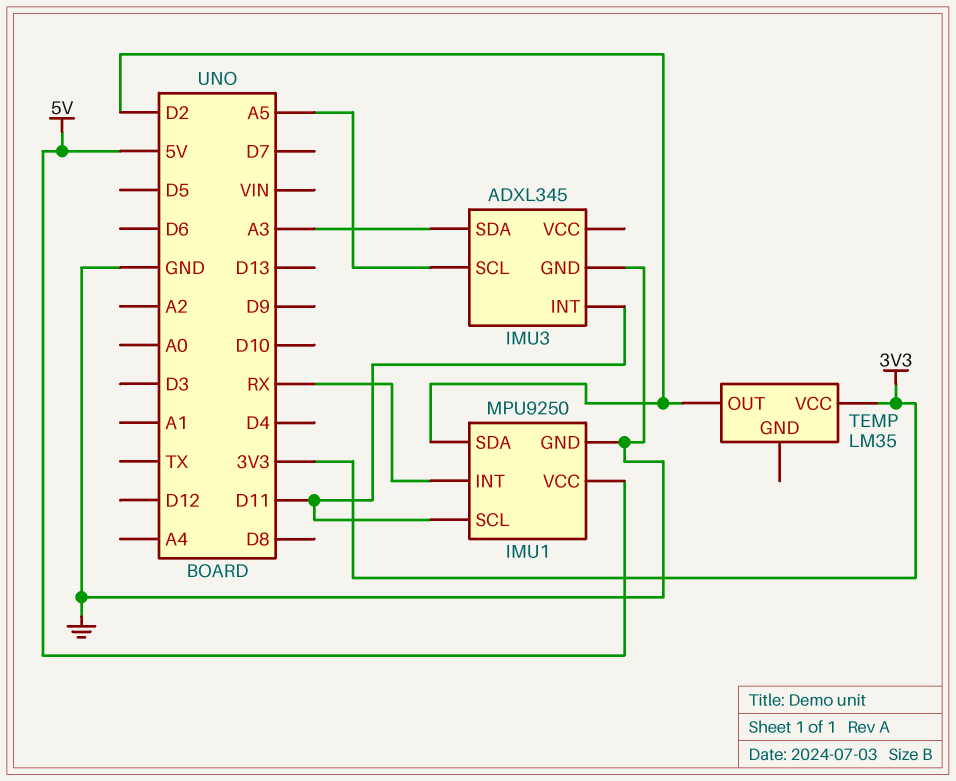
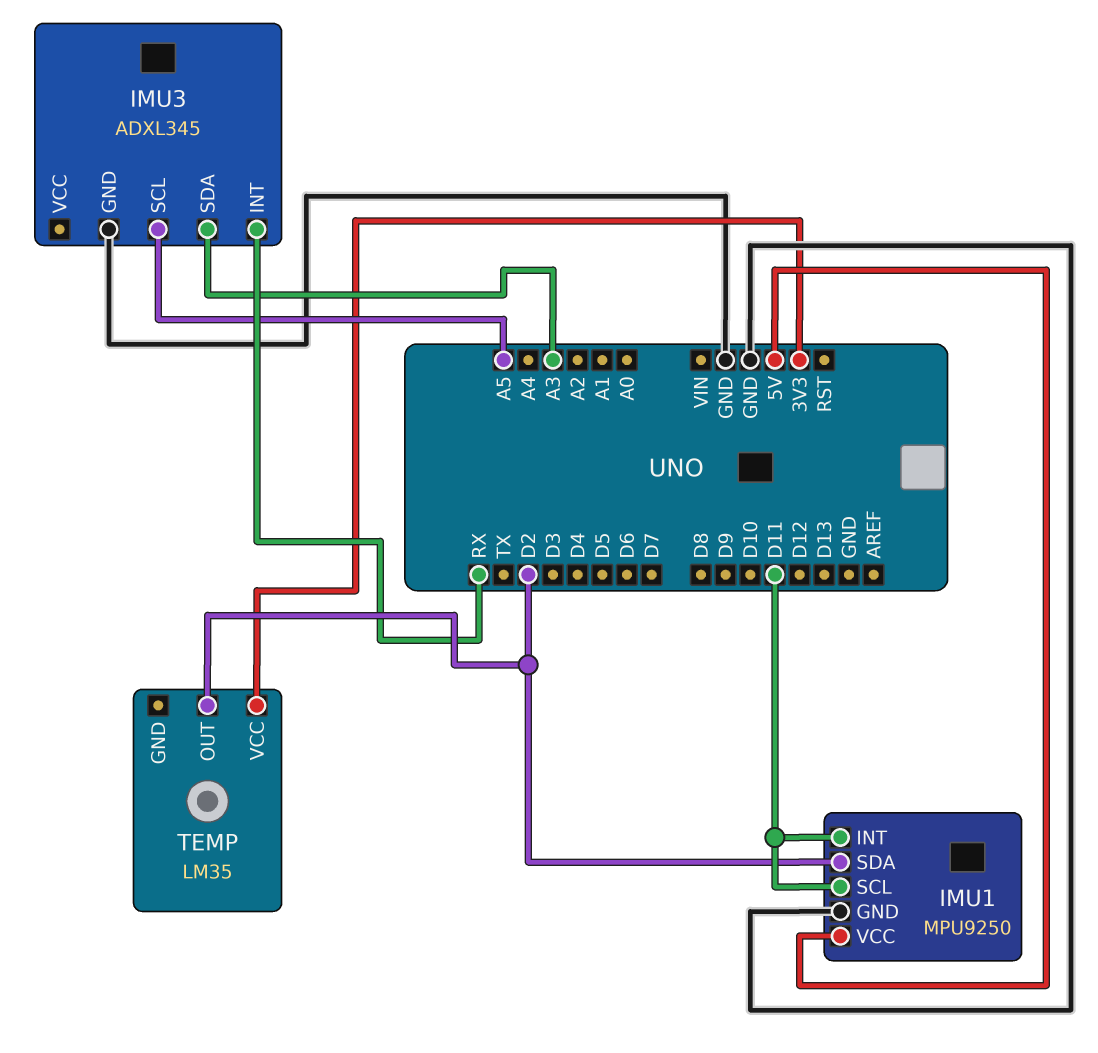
IMU1 pin INT: RX -> D11
IMU3 pin INT: D11 -> RX

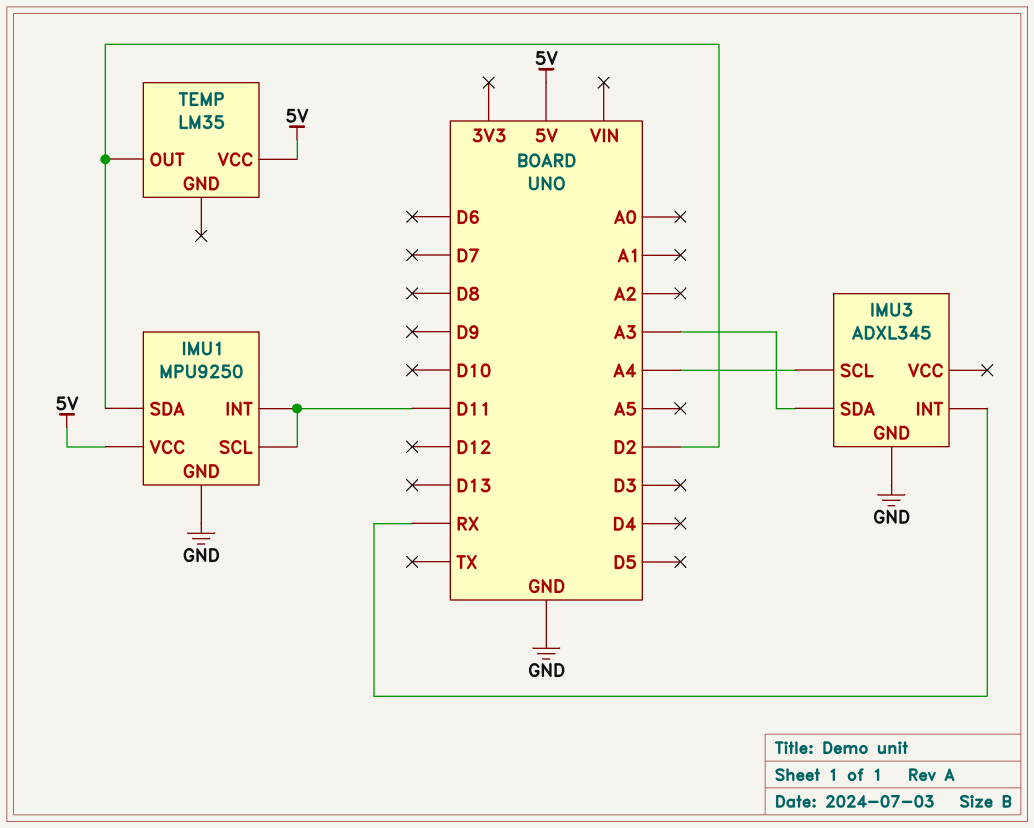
IMU3 pin SCL: A5 -> A4
TEMP pin VCC: 3V3 -> 5V

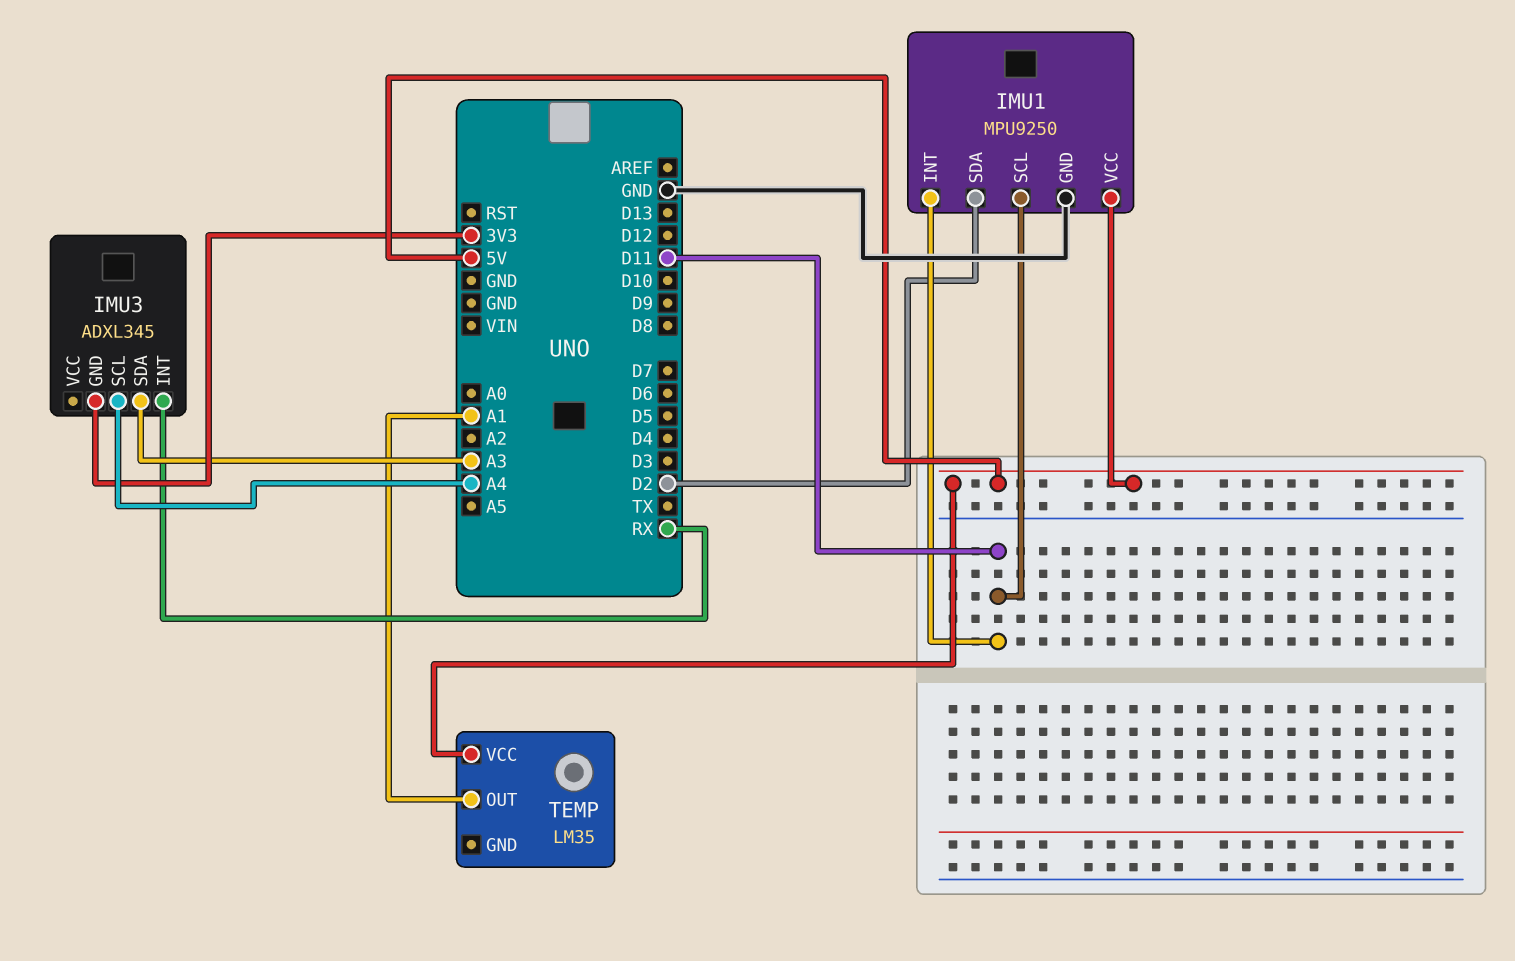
IMU3 pin GND: GND -> 3V3
TEMP pin OUT: D2 -> A1

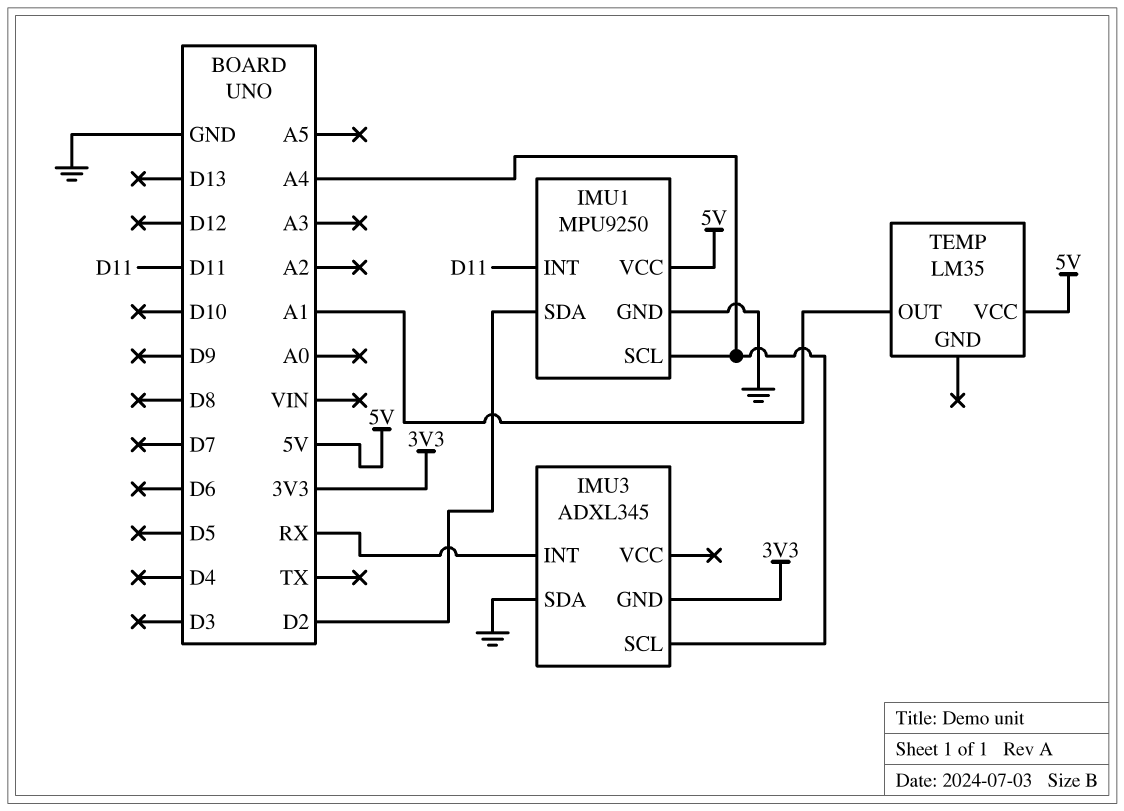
IMU1 pin SCL: D11 -> A4
IMU3 pin SDA: A3 -> GND

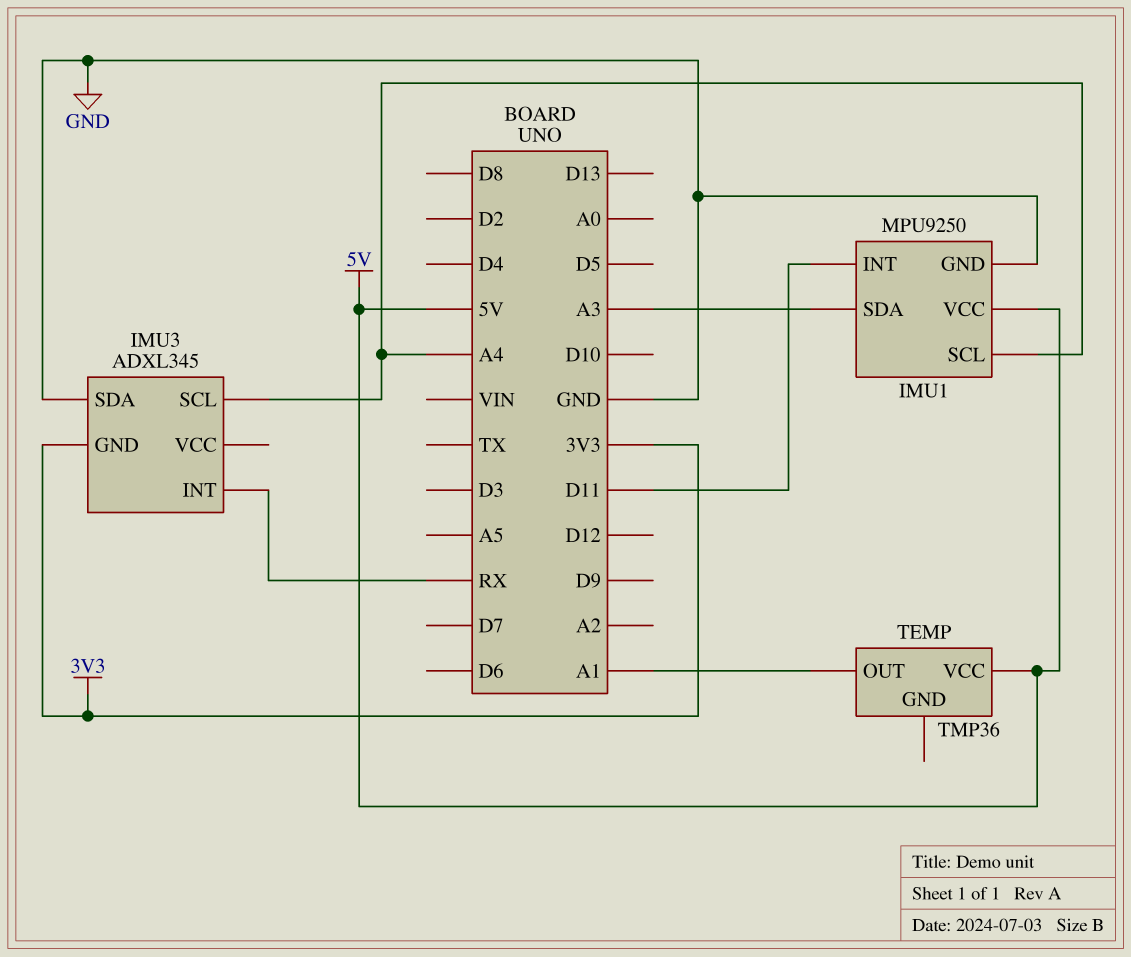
IMU1 pin SDA: D2 -> A3
TEMP: LM35 -> TMP36

